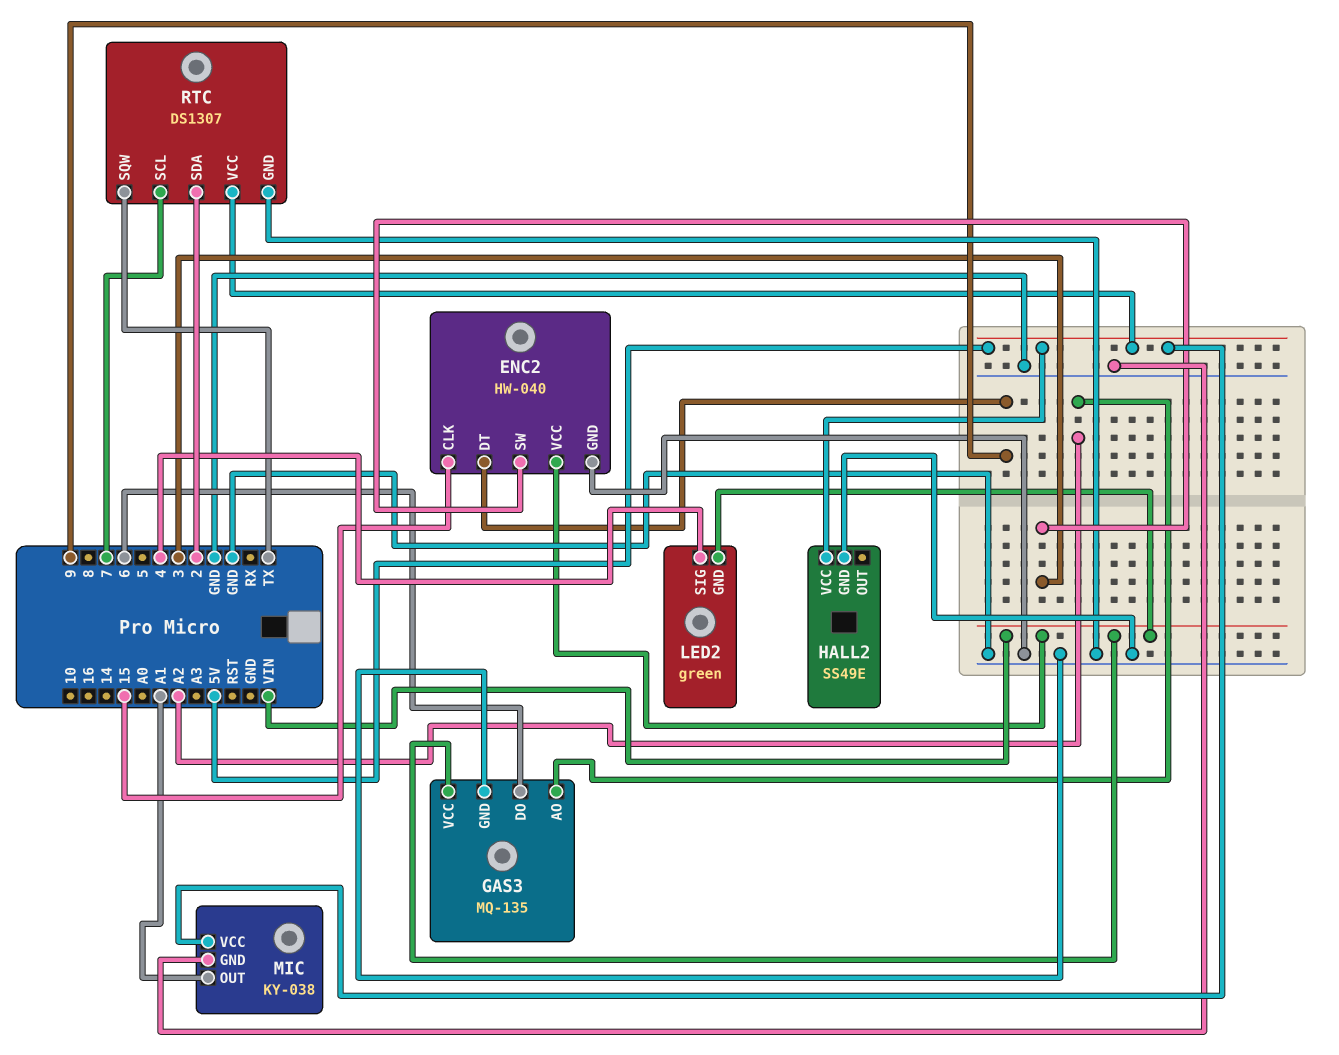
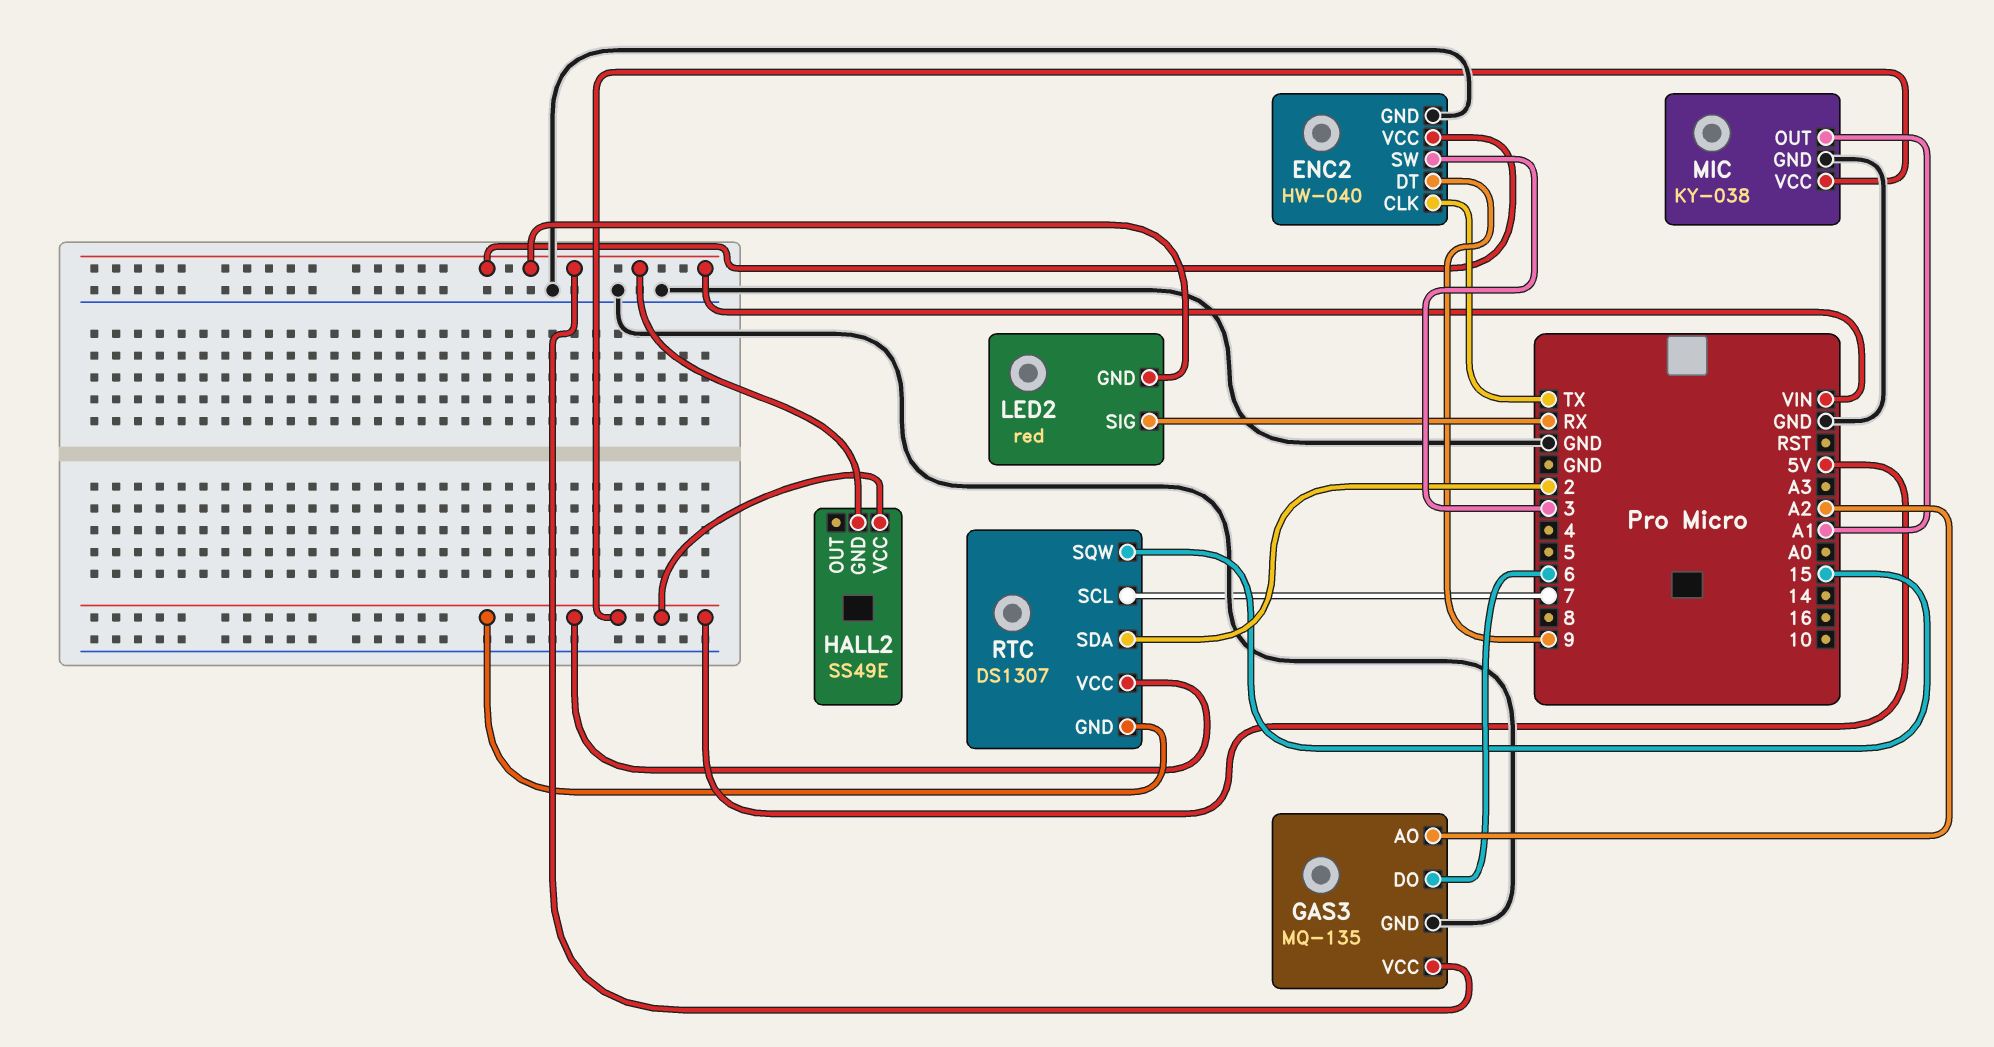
ENC2 pin CLK: 15 -> TX
HALL2 pin GND: GND -> VIN
LED2: green -> red
LED2 pin SIG: 4 -> RX
RTC pin GND: GND -> 5V
RTC pin SQW: TX -> 15

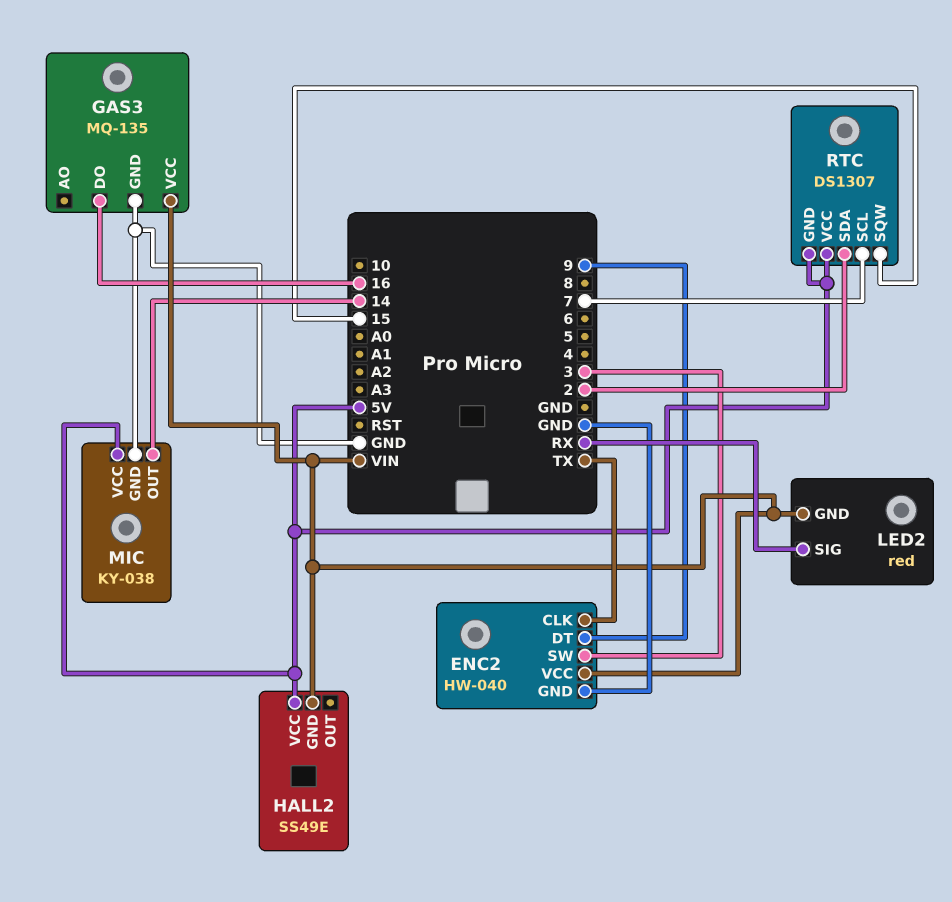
GAS3 pin AO: A2 -> none
GAS3 pin DO: 6 -> 16
MIC pin OUT: A1 -> 14

